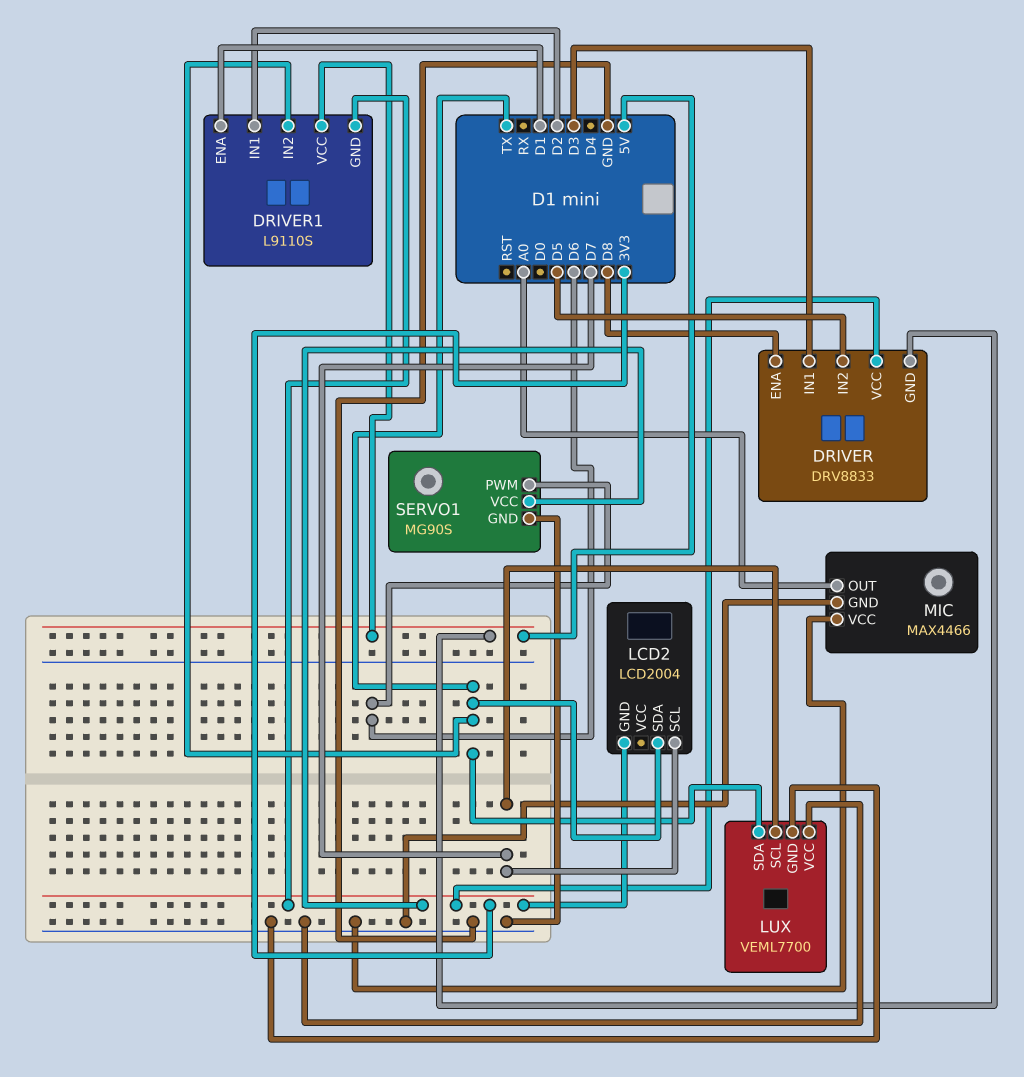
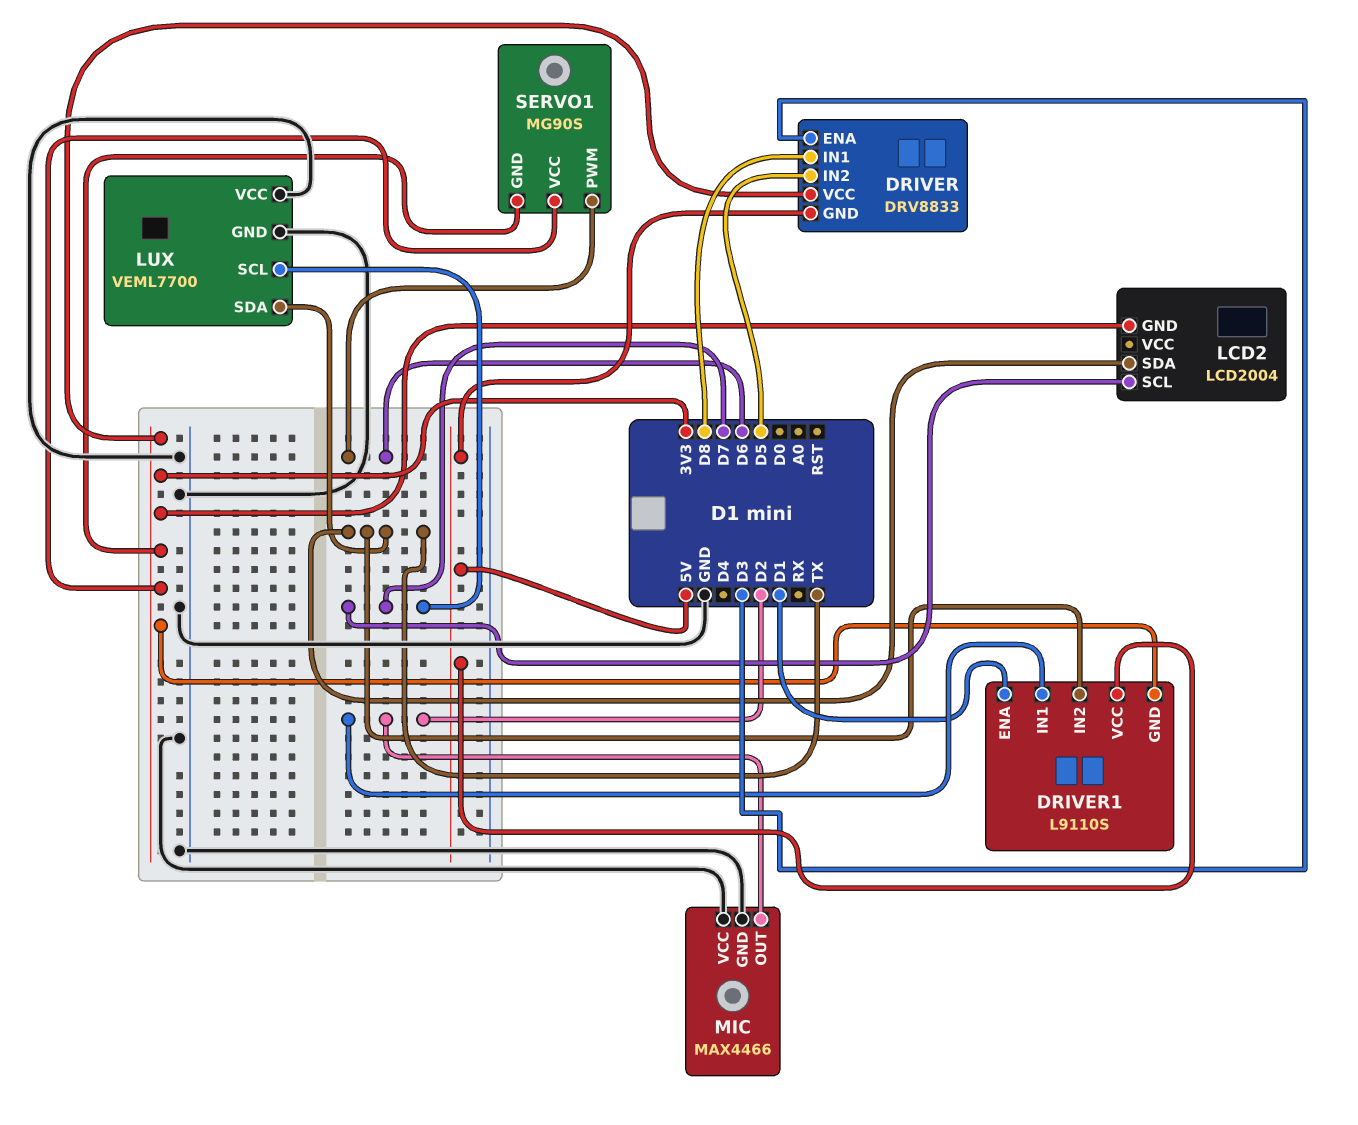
DRIVER pin ENA: D8 -> D3
DRIVER pin IN1: D3 -> D8
MIC pin OUT: A0 -> D2
SERVO1 pin GND: GND -> 3V3

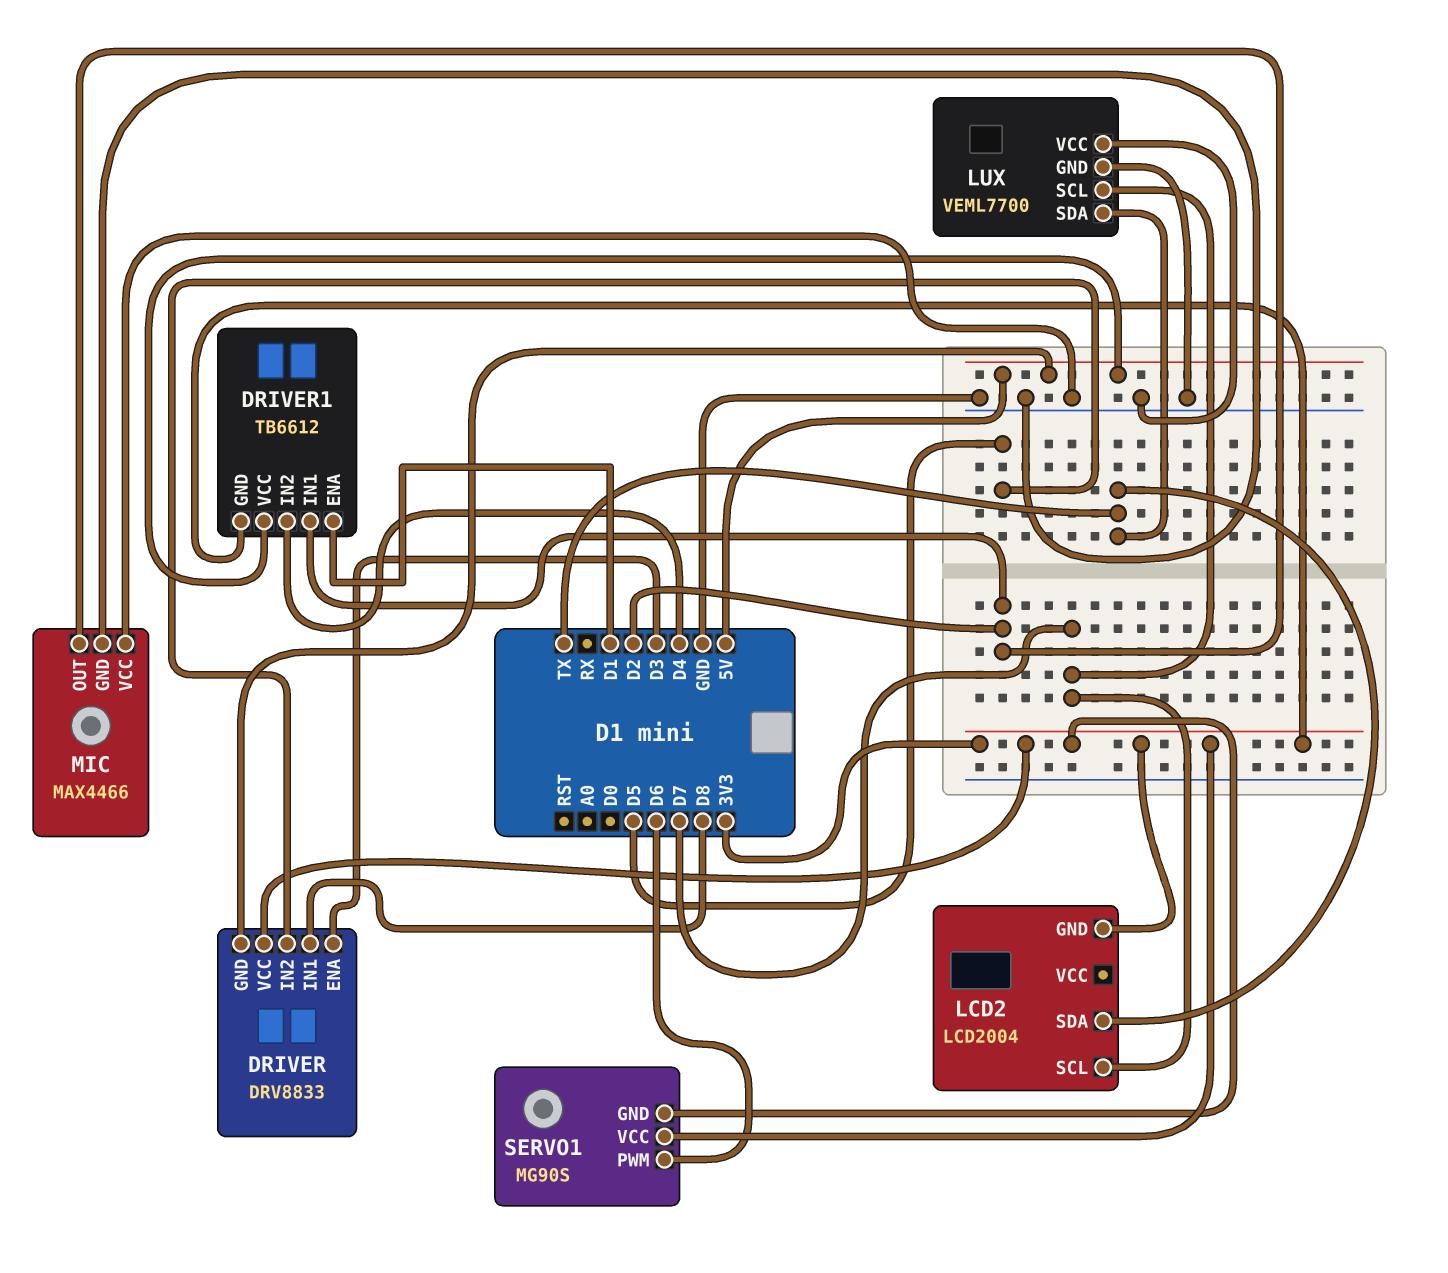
DRIVER1: L9110S -> TB6612
DRIVER1 pin IN2: TX -> D4

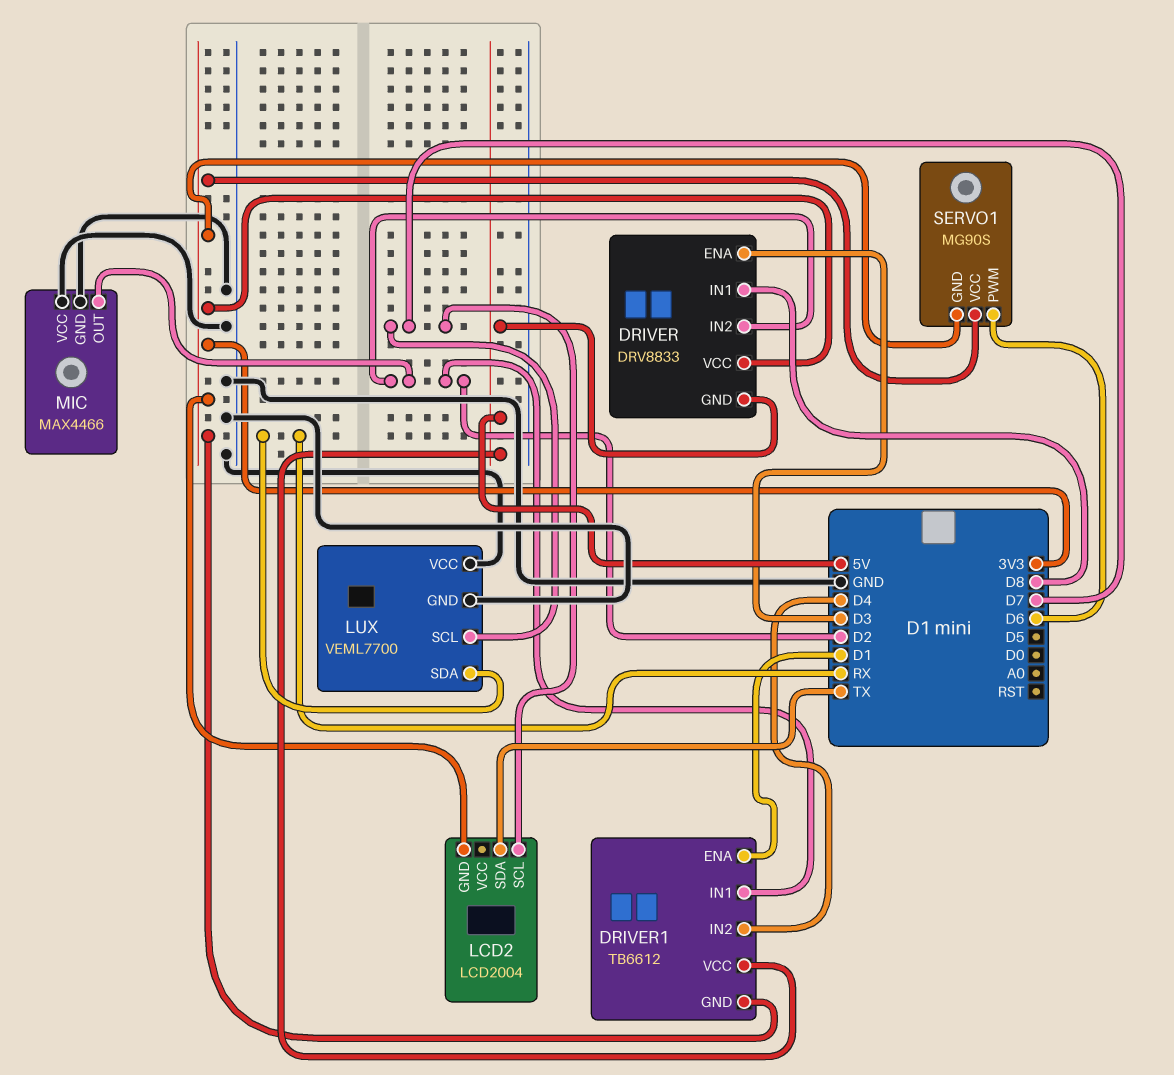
DRIVER pin IN2: D5 -> D2
LUX pin SDA: TX -> RX

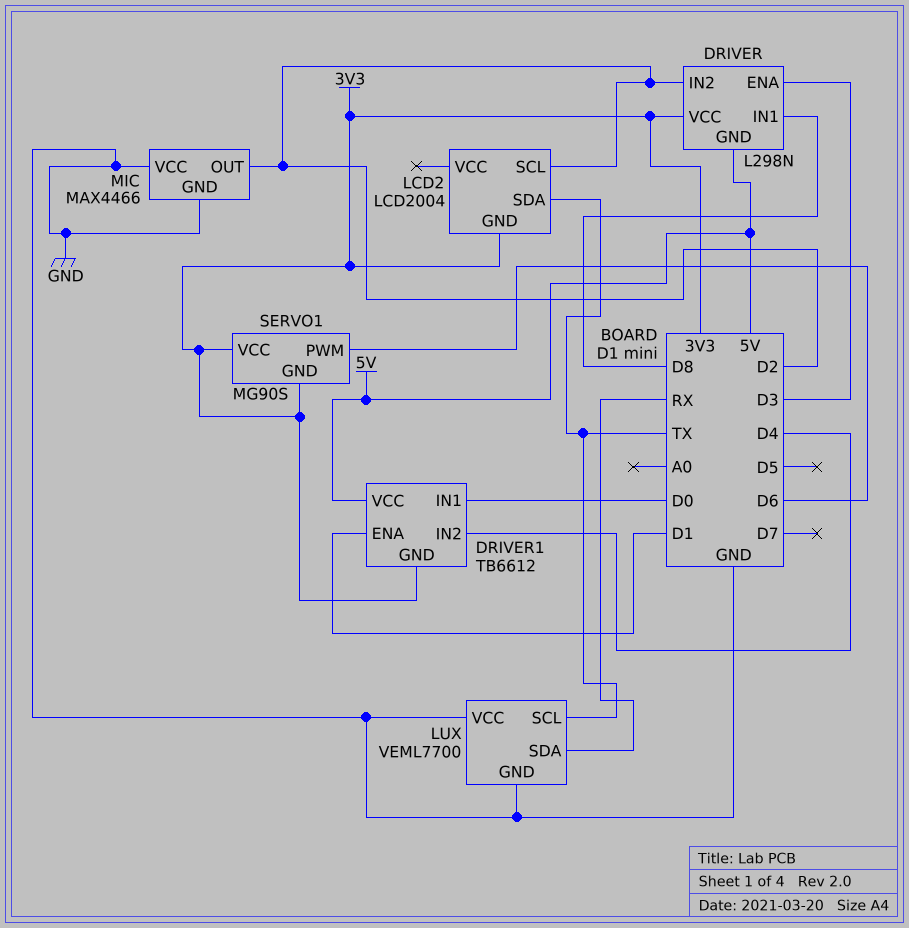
DRIVER: DRV8833 -> L298N
DRIVER1 pin IN1: D2 -> D0
LCD2 pin SCL: D7 -> D2
LUX pin SCL: D7 -> TX

